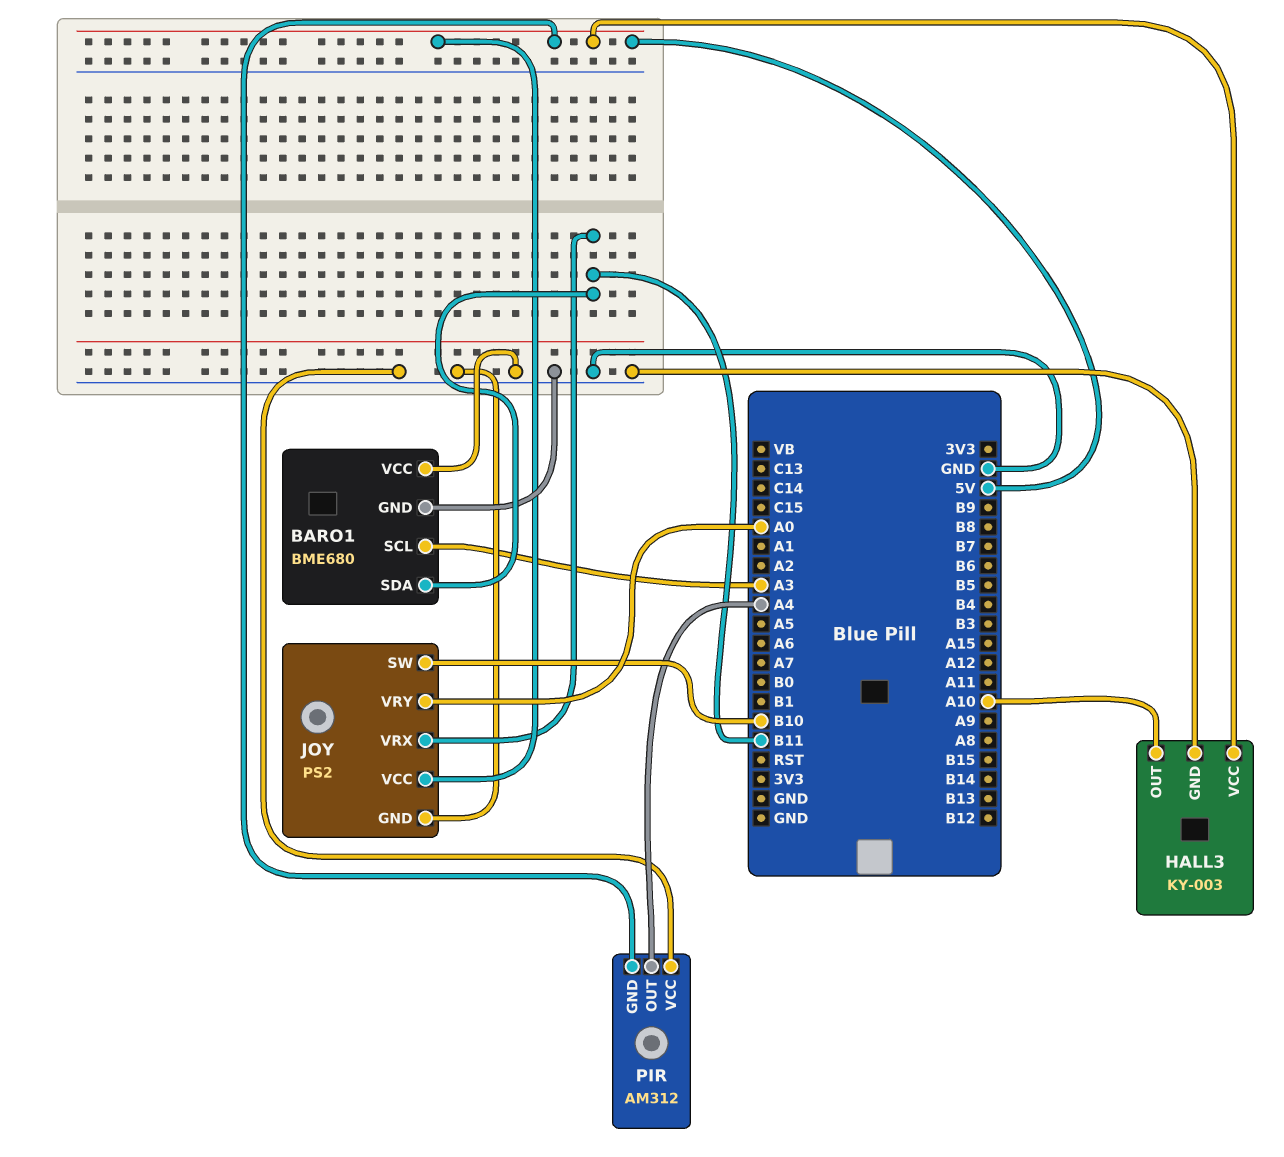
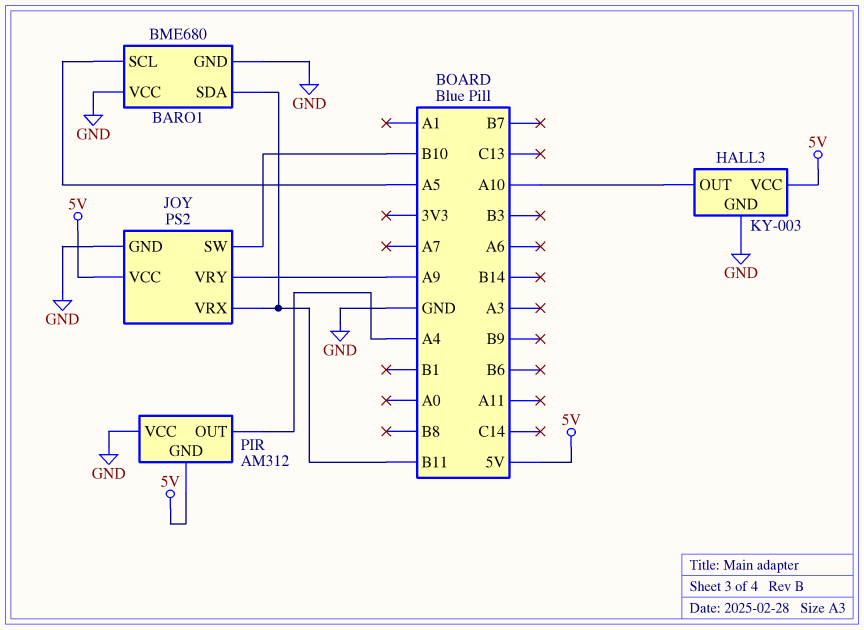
BARO1 pin SCL: A3 -> A5
JOY pin VRY: A0 -> A9

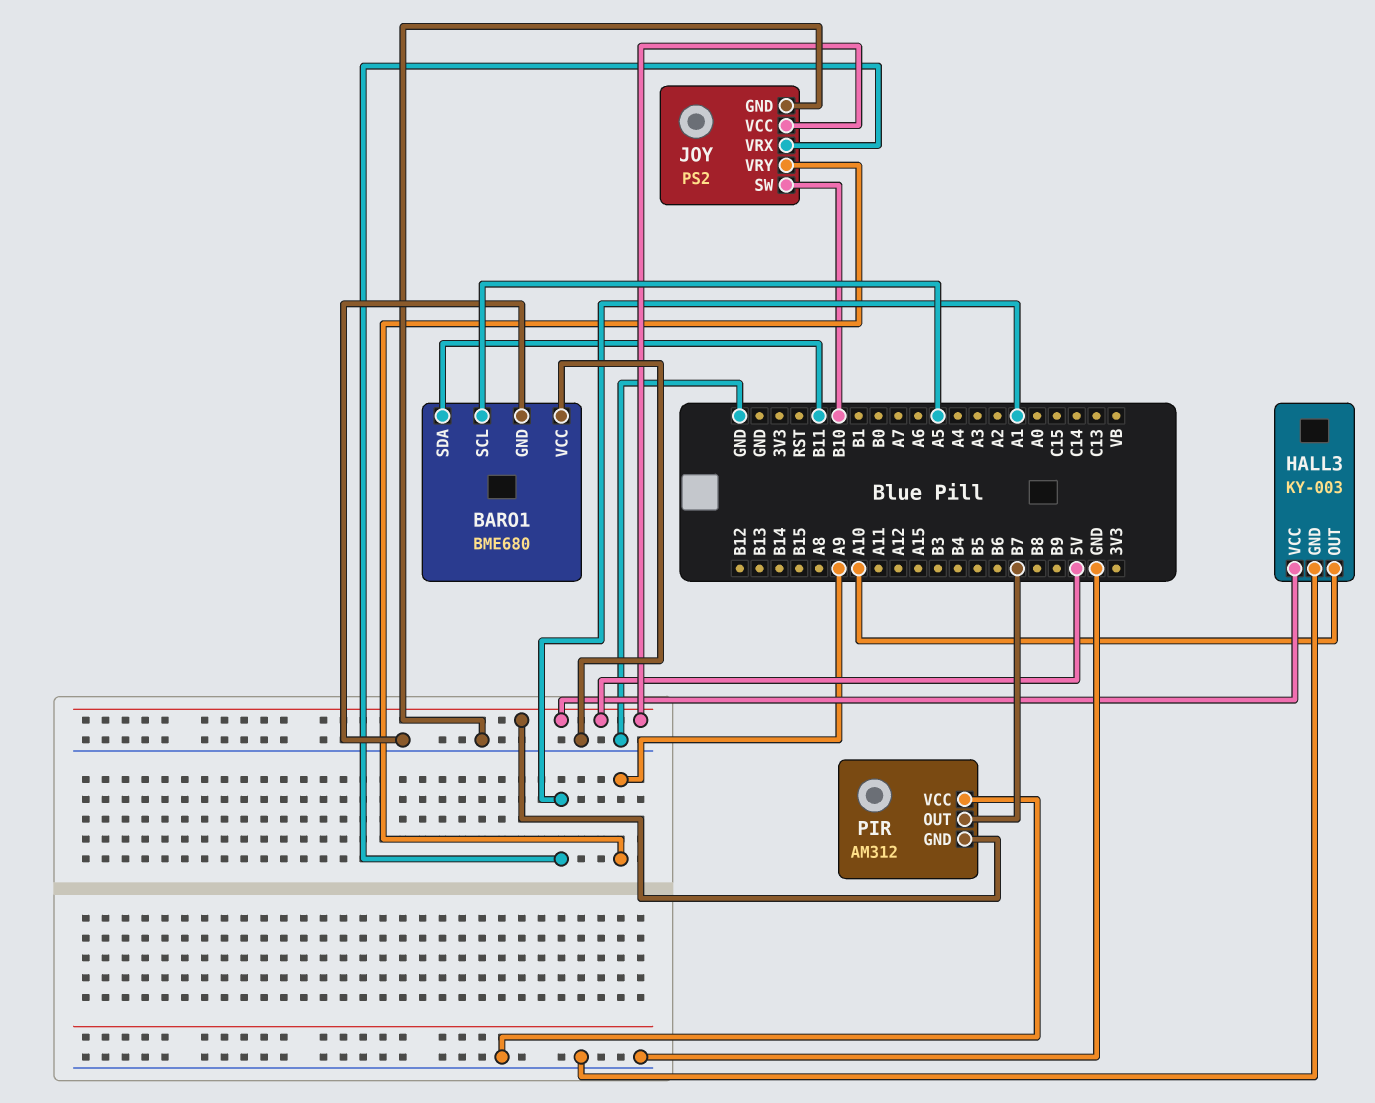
JOY pin VRX: B11 -> A1
PIR pin OUT: A4 -> B7

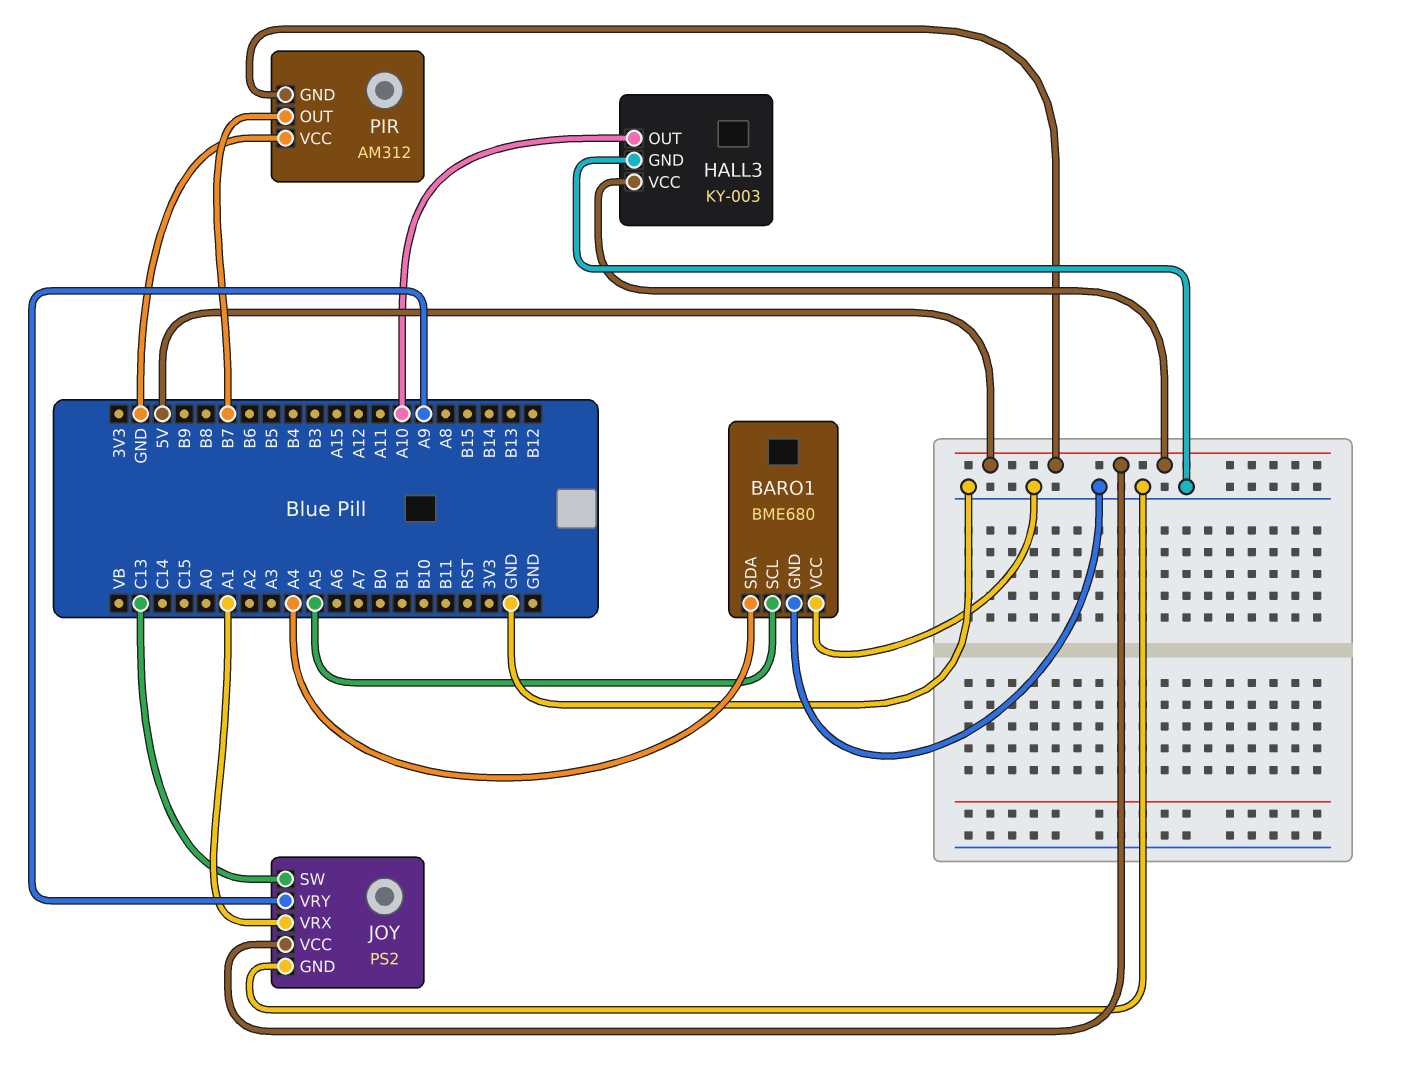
BARO1 pin SDA: B11 -> A4
JOY pin SW: B10 -> C13

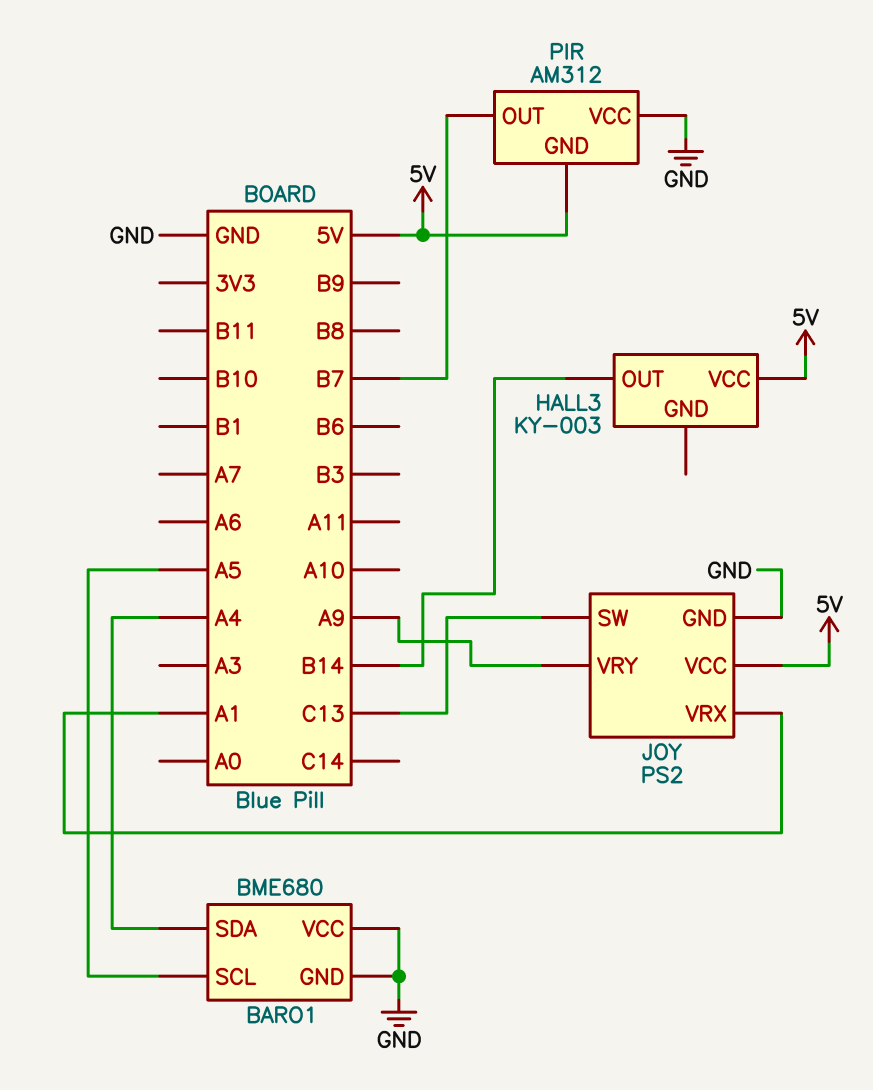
HALL3 pin GND: GND -> none
HALL3 pin OUT: A10 -> B14

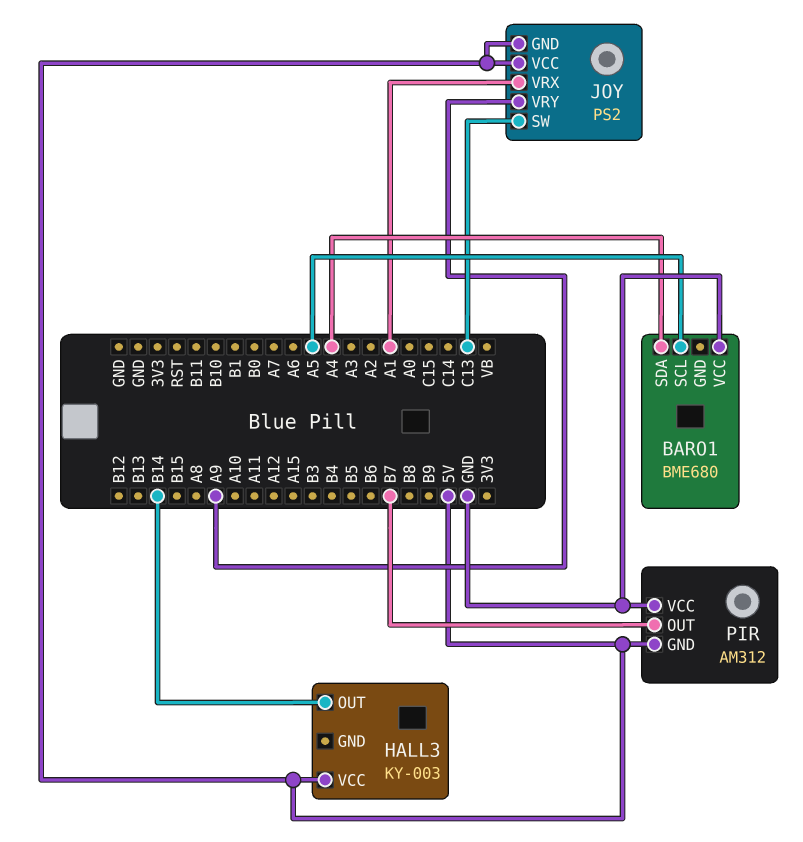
BARO1 pin GND: GND -> none
JOY pin GND: GND -> 5V

